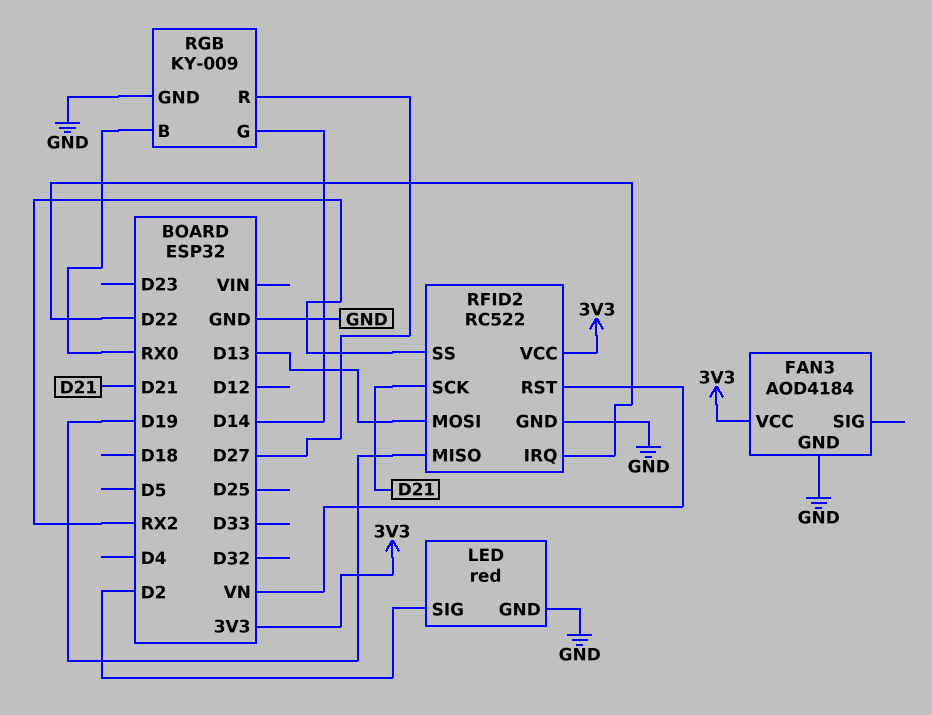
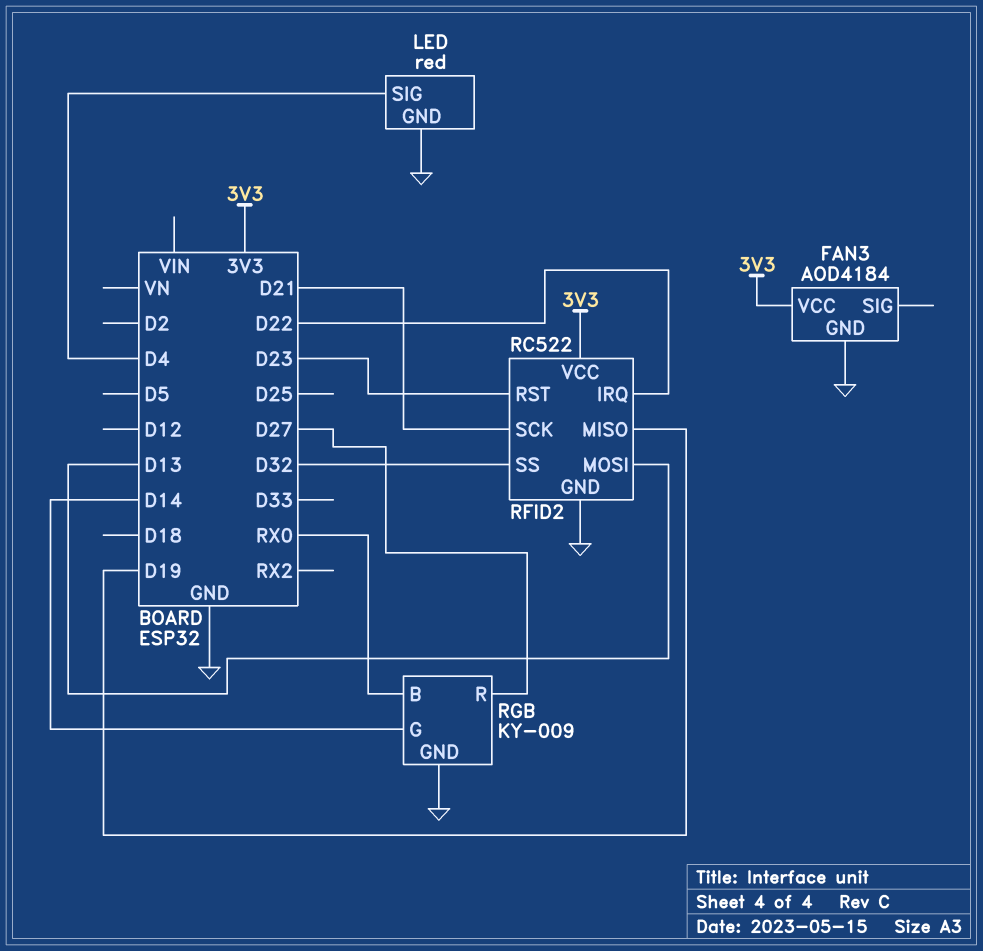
LED pin SIG: D2 -> D4
RFID2 pin RST: VN -> D23
RFID2 pin SS: RX2 -> D32

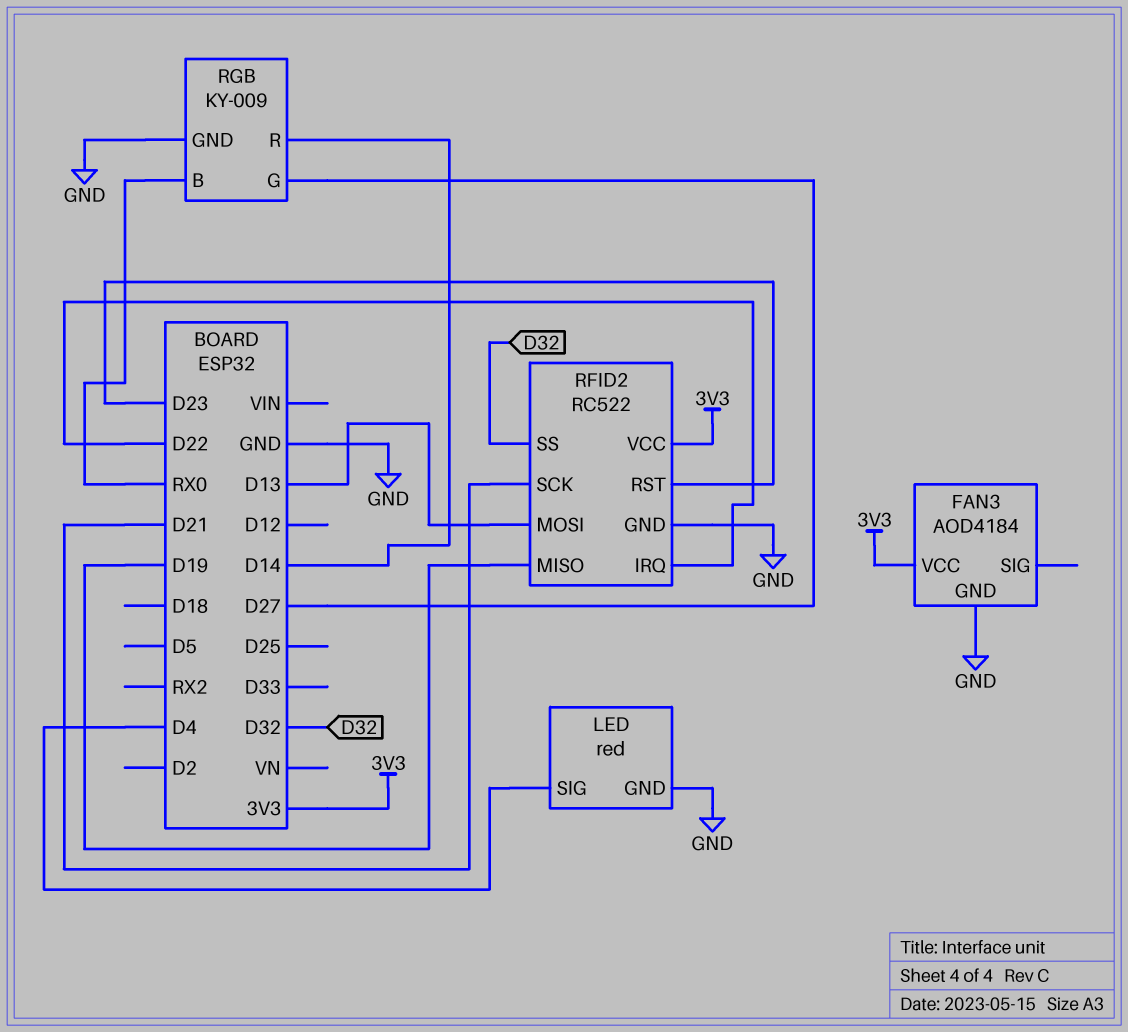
RGB pin G: D14 -> D27
RGB pin R: D27 -> D14

